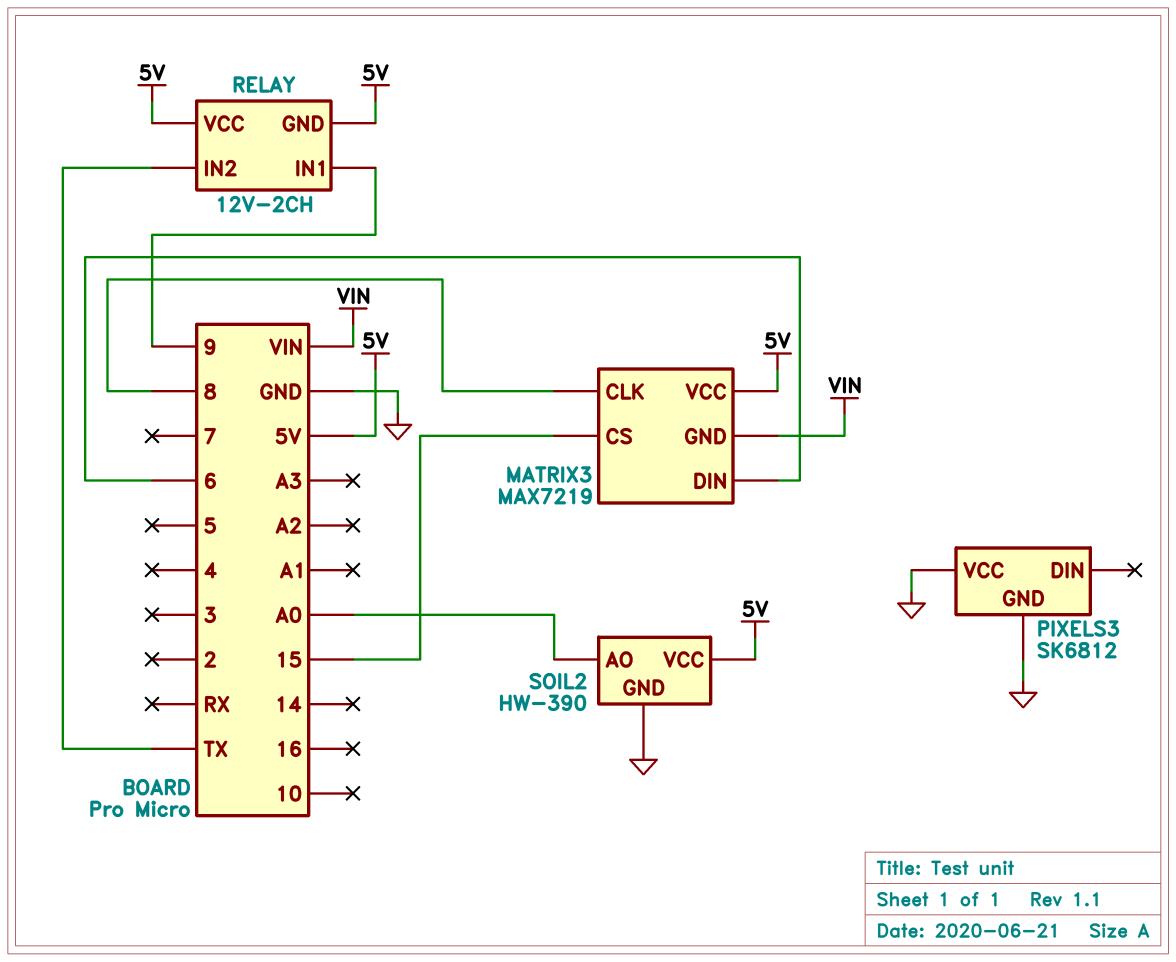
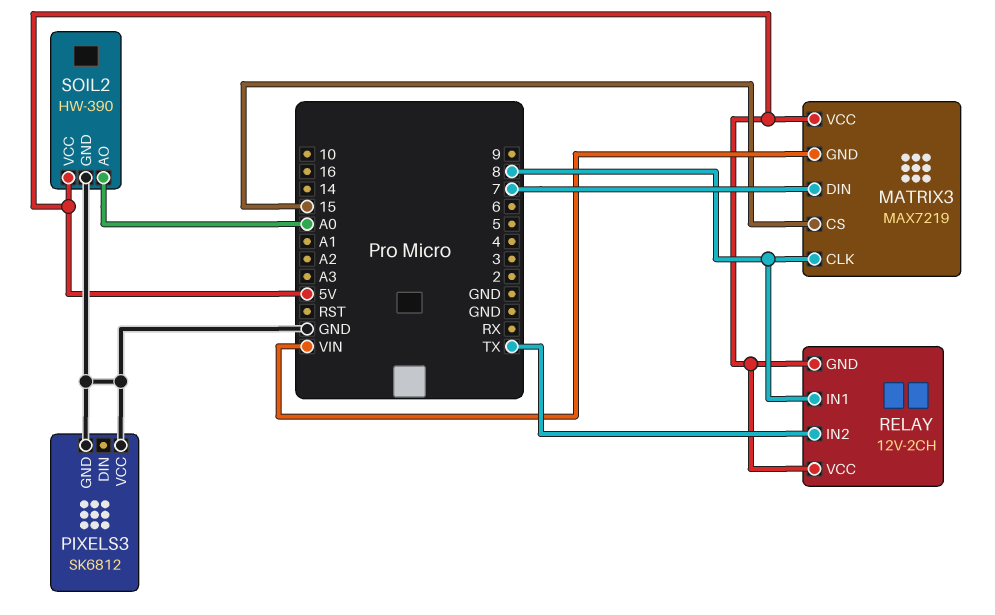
MATRIX3 pin DIN: 6 -> 7
RELAY pin IN1: 9 -> 8

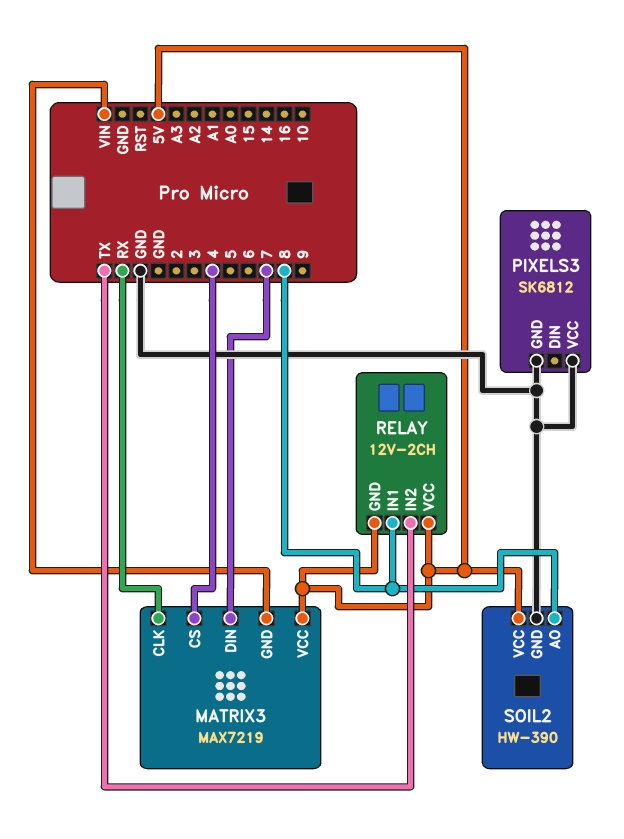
MATRIX3 pin CLK: 8 -> RX
MATRIX3 pin CS: 15 -> 4
SOIL2 pin AO: A0 -> 8

